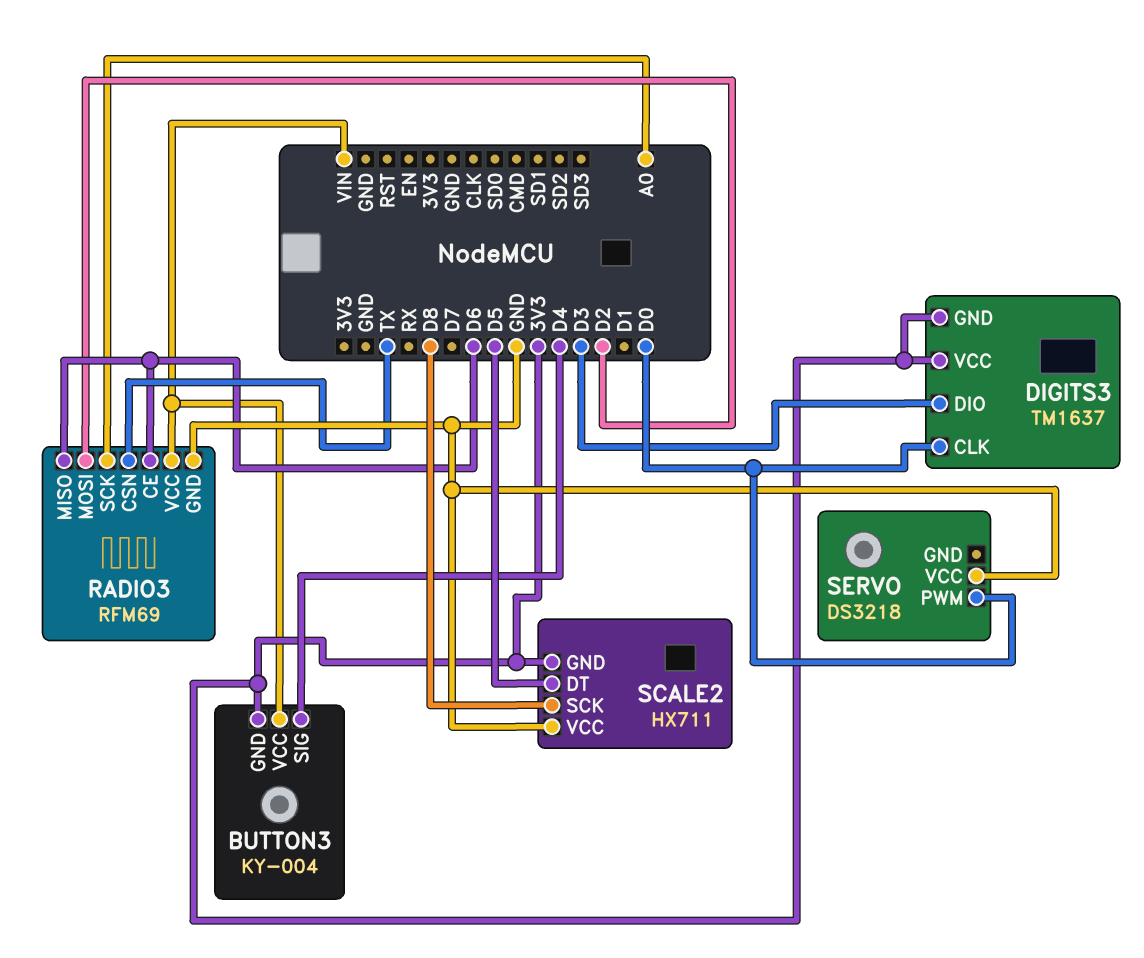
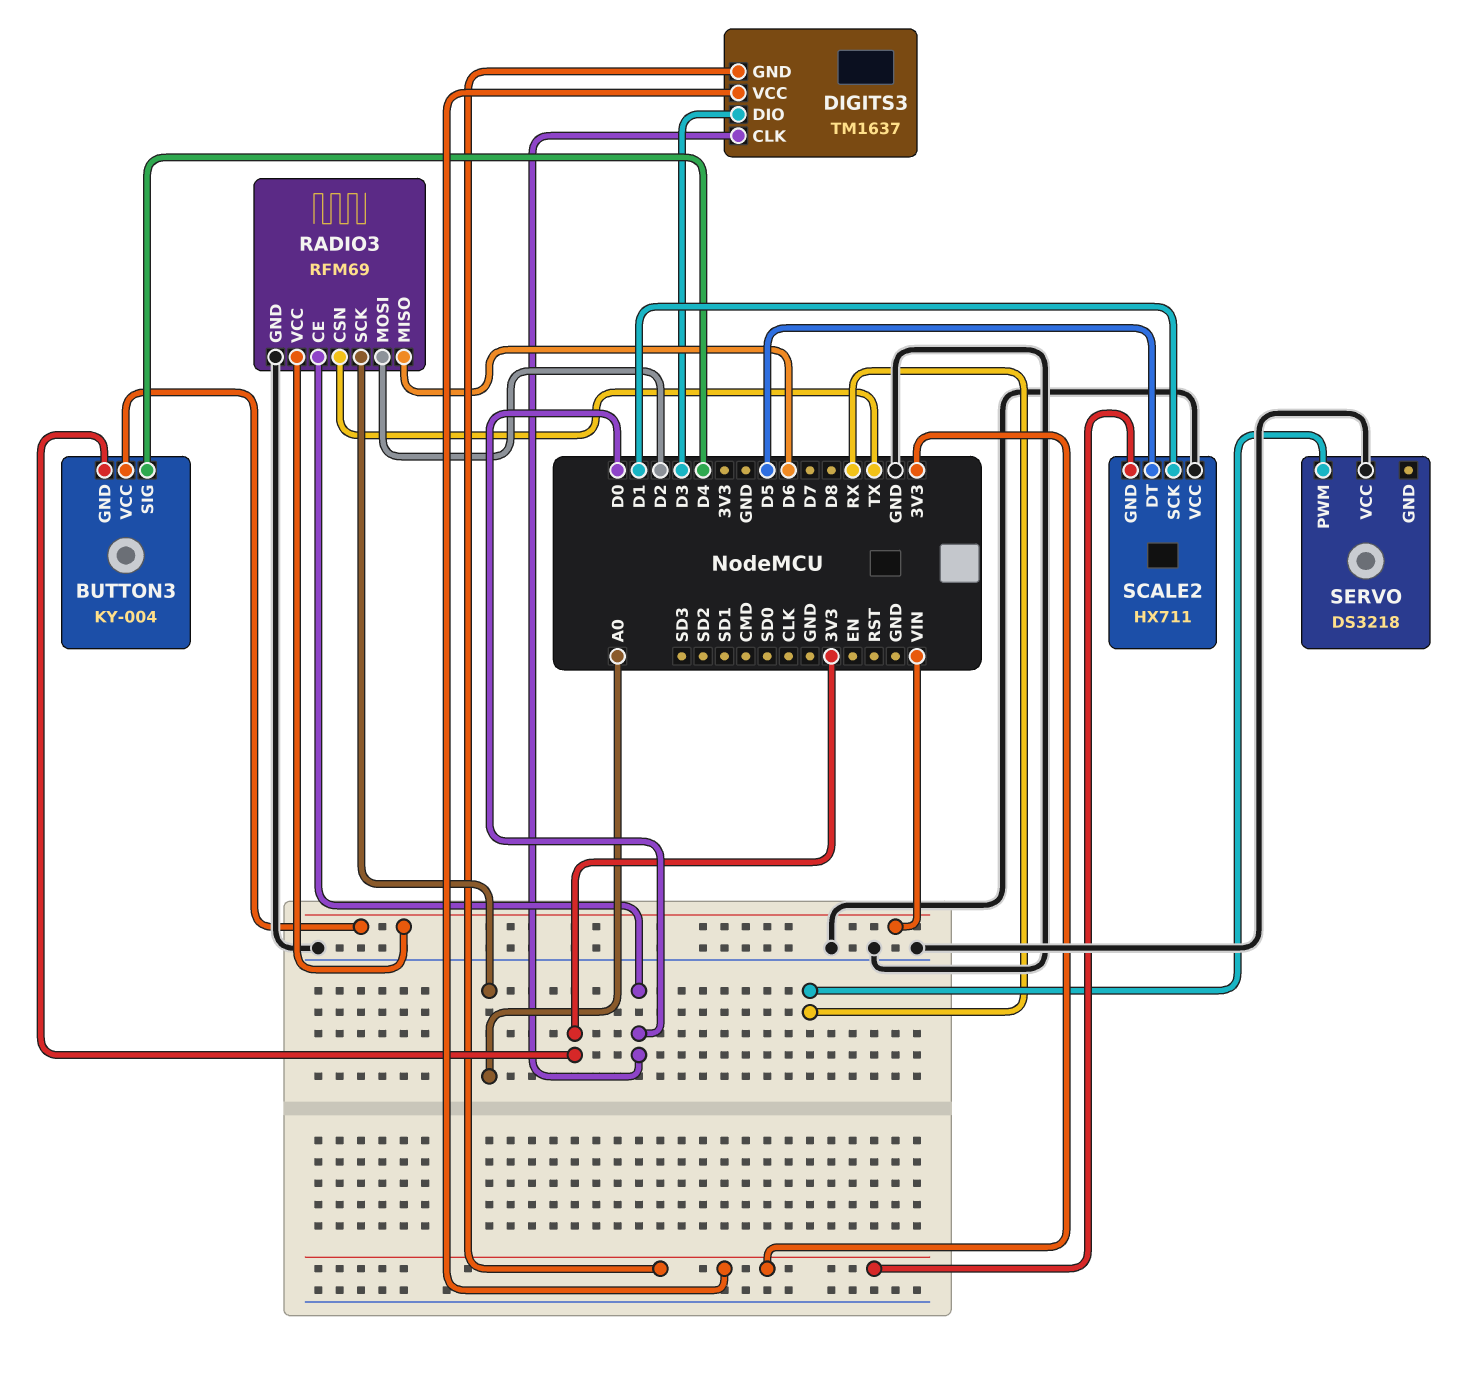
RADIO3 pin CE: D6 -> D0
SCALE2 pin SCK: D8 -> D1
SERVO pin PWM: D0 -> RX

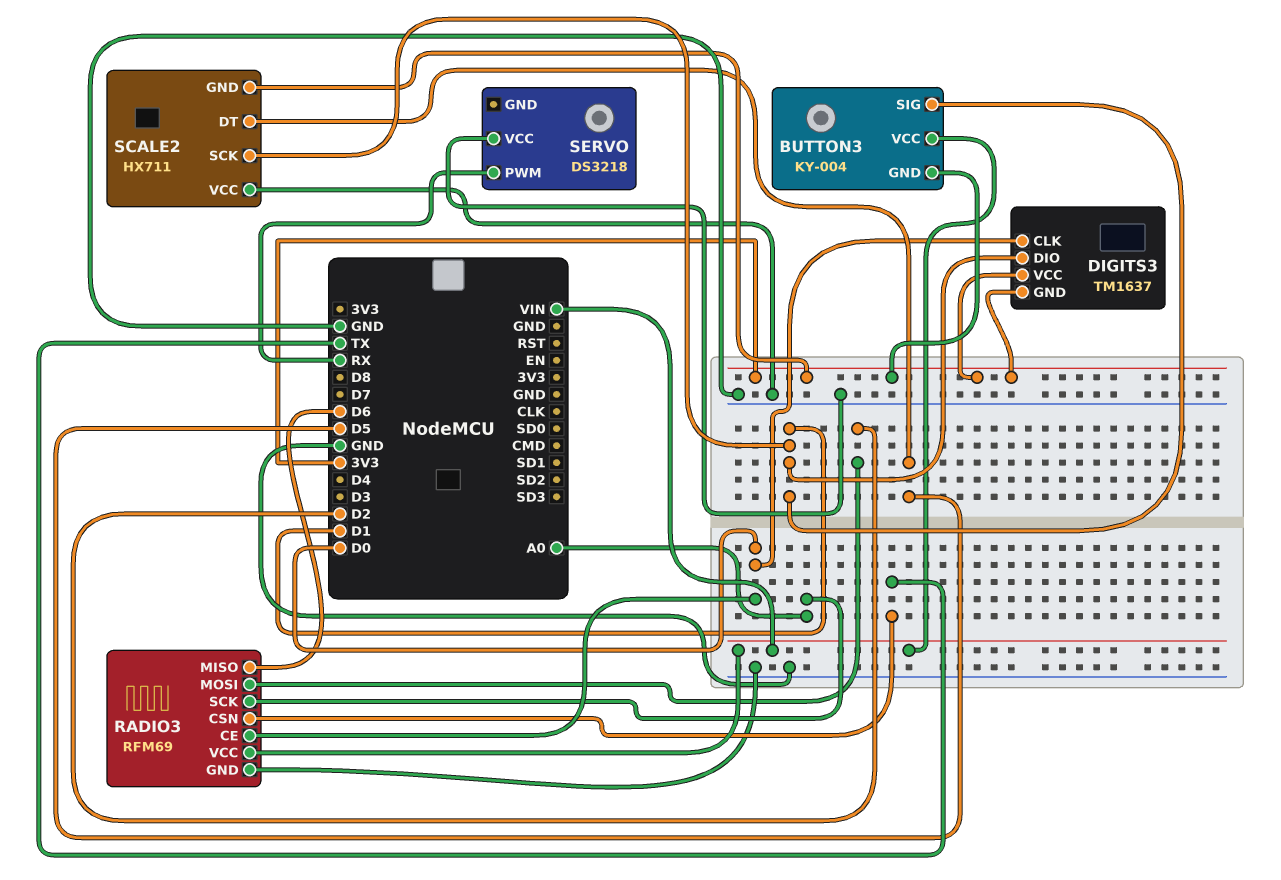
BUTTON3 pin SIG: D4 -> D1
DIGITS3 pin DIO: D3 -> D1

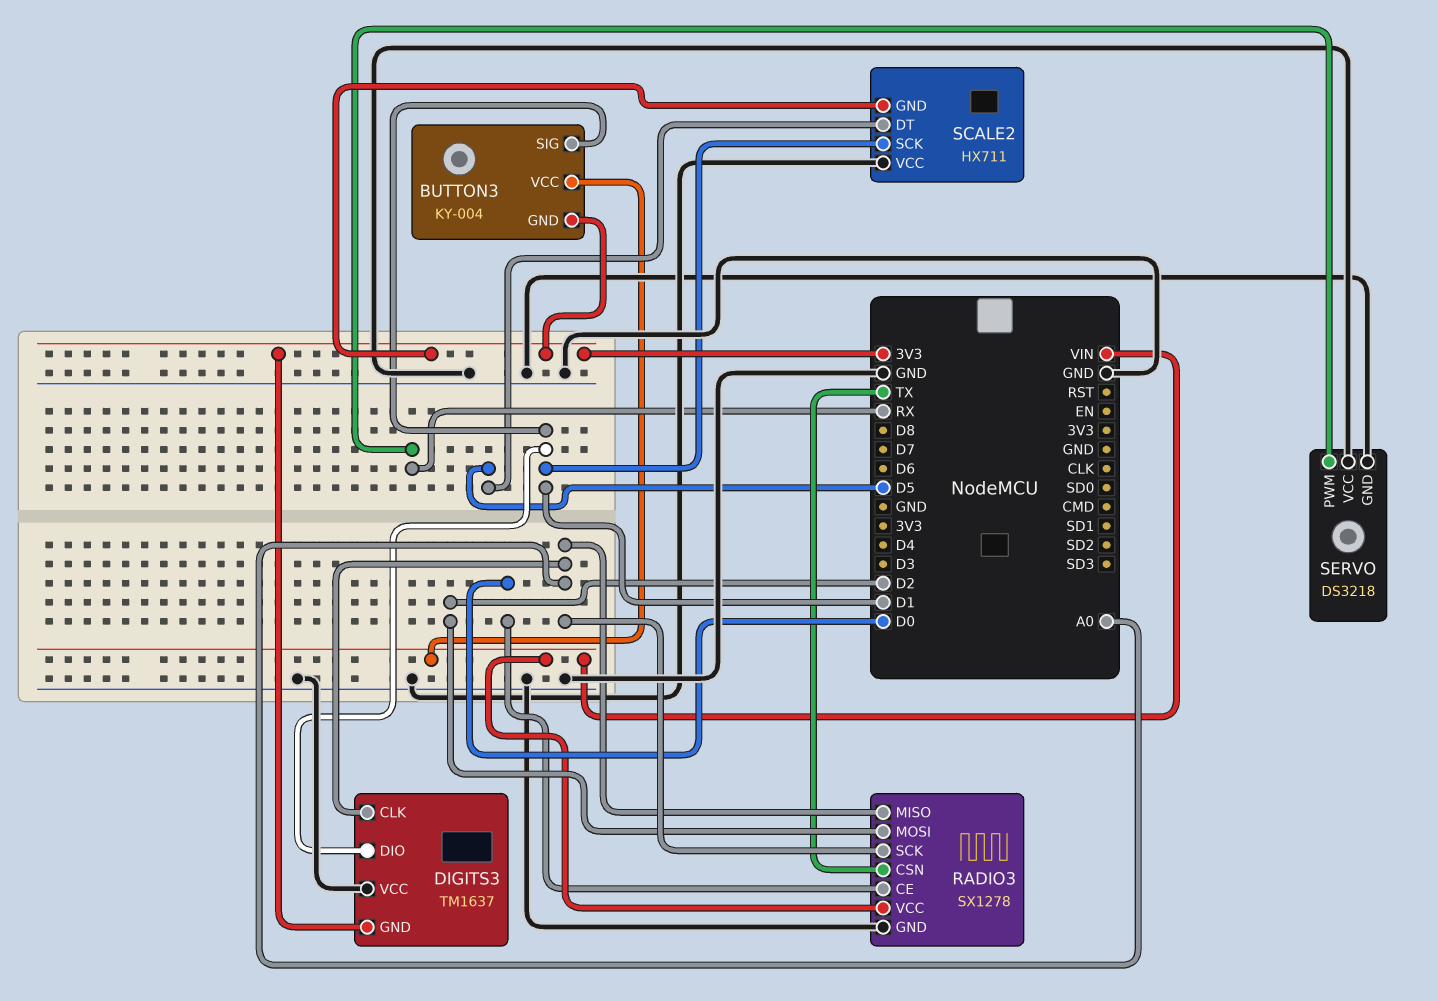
DIGITS3 pin CLK: D0 -> A0
DIGITS3 pin VCC: 3V3 -> GND
RADIO3: RFM69 -> SX1278
RADIO3 pin MISO: D6 -> A0
SERVO pin GND: none -> GND

